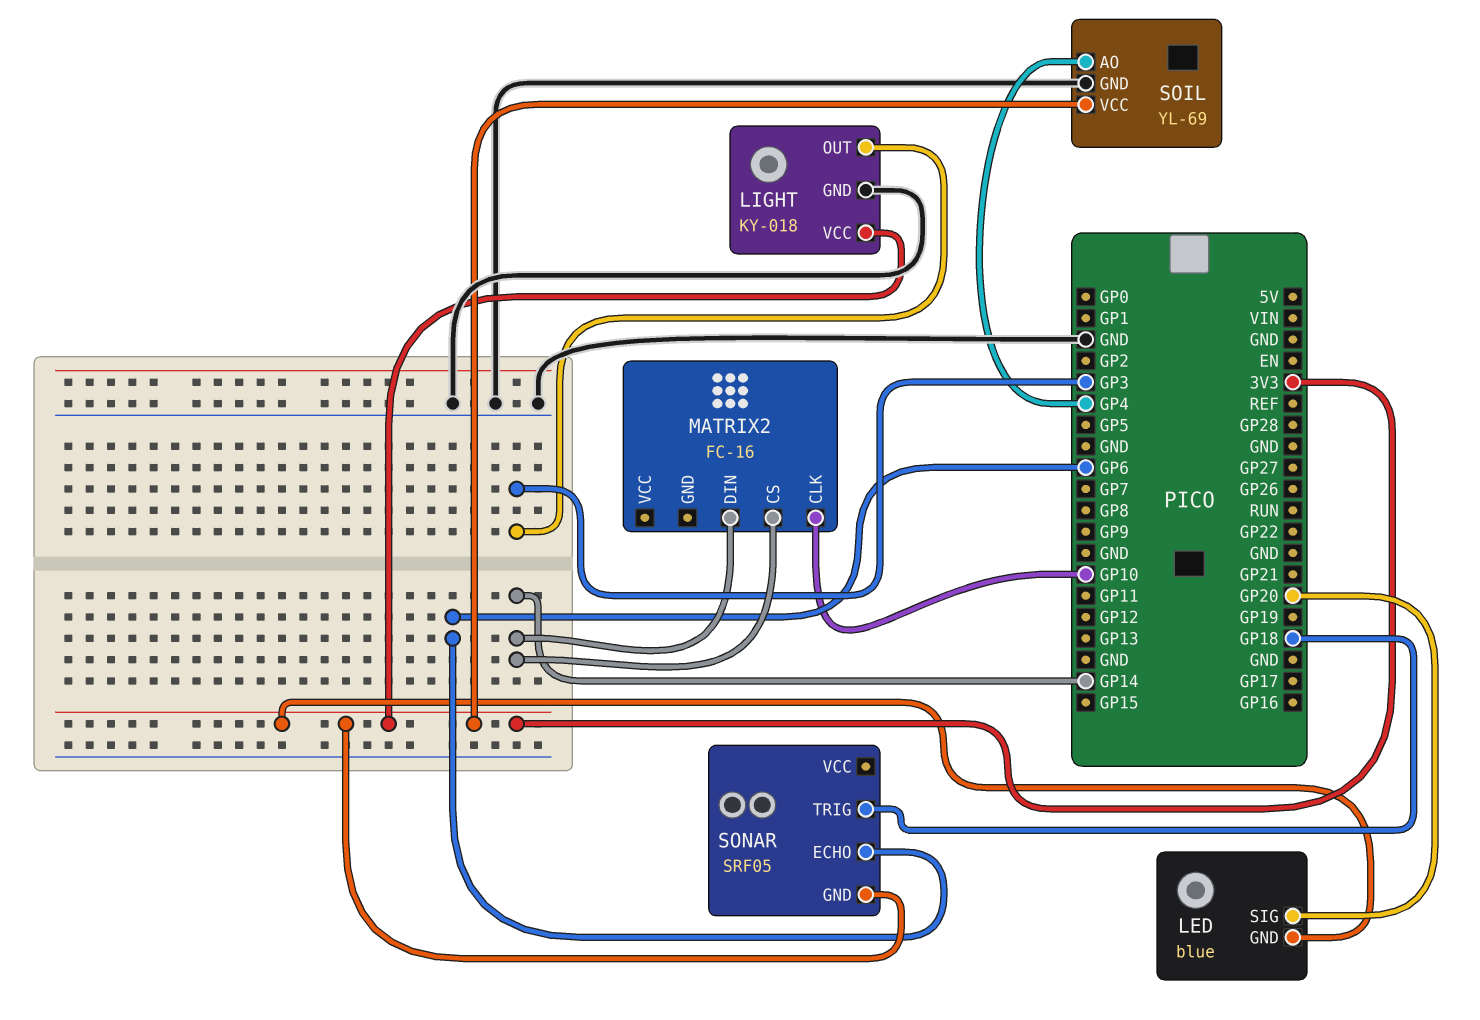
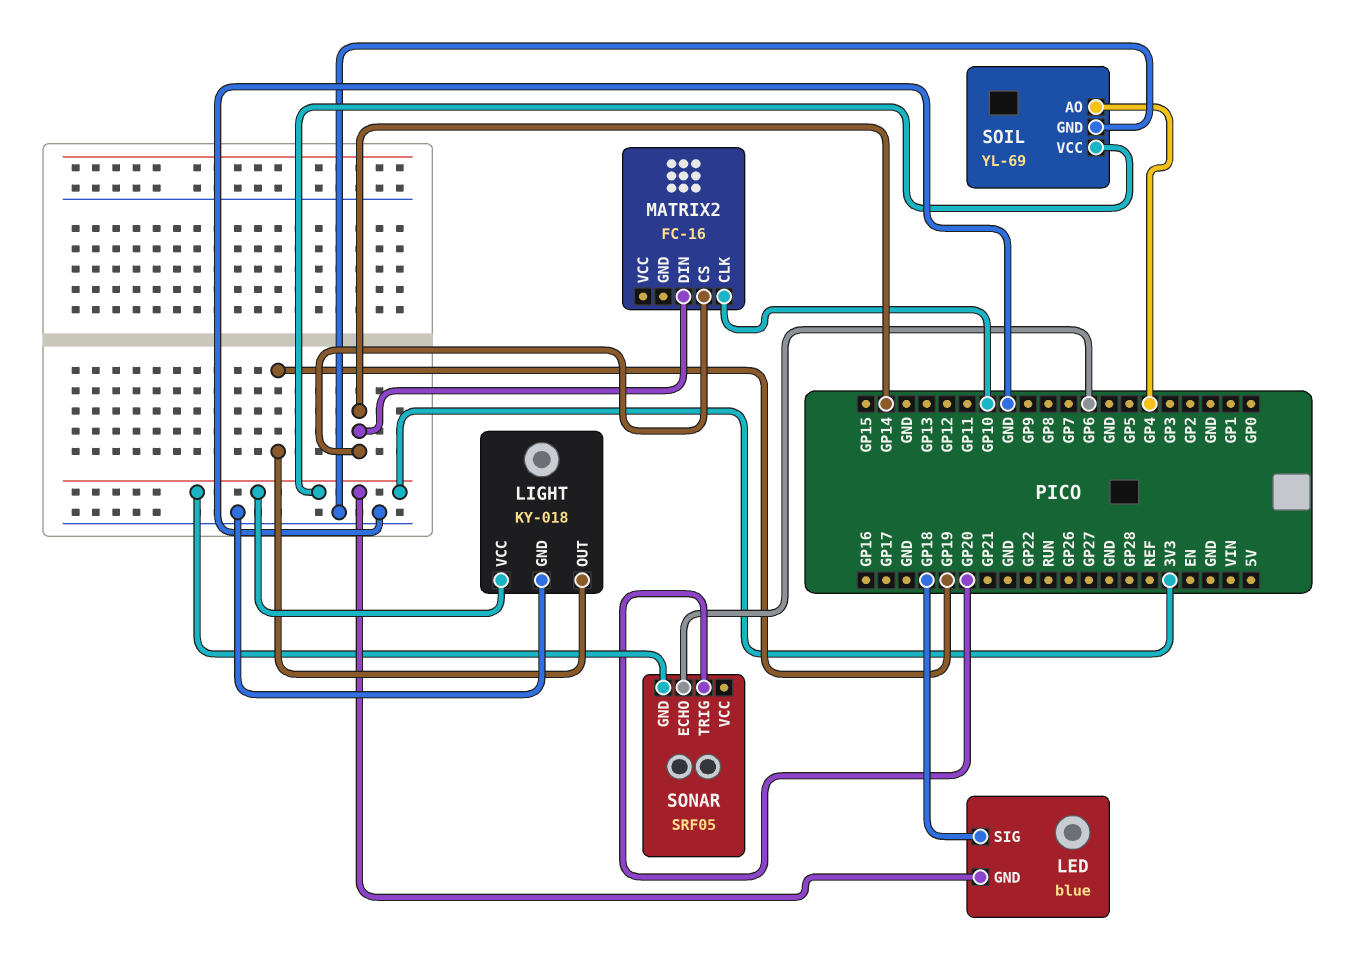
LED pin SIG: GP20 -> GP18
LIGHT pin OUT: GP3 -> GP19
SONAR pin TRIG: GP18 -> GP20

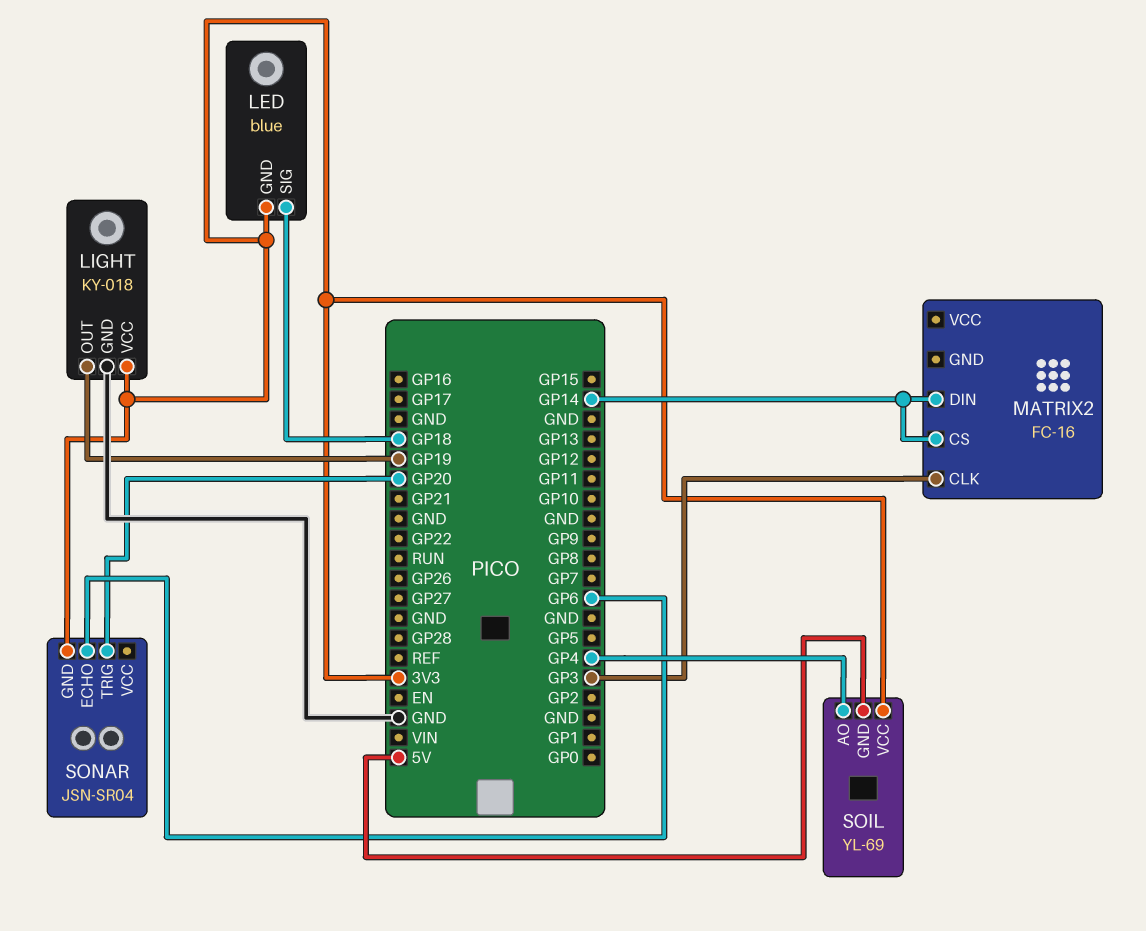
MATRIX2 pin CLK: GP10 -> GP3
SOIL pin GND: GND -> 5V
SONAR: SRF05 -> JSN-SR04

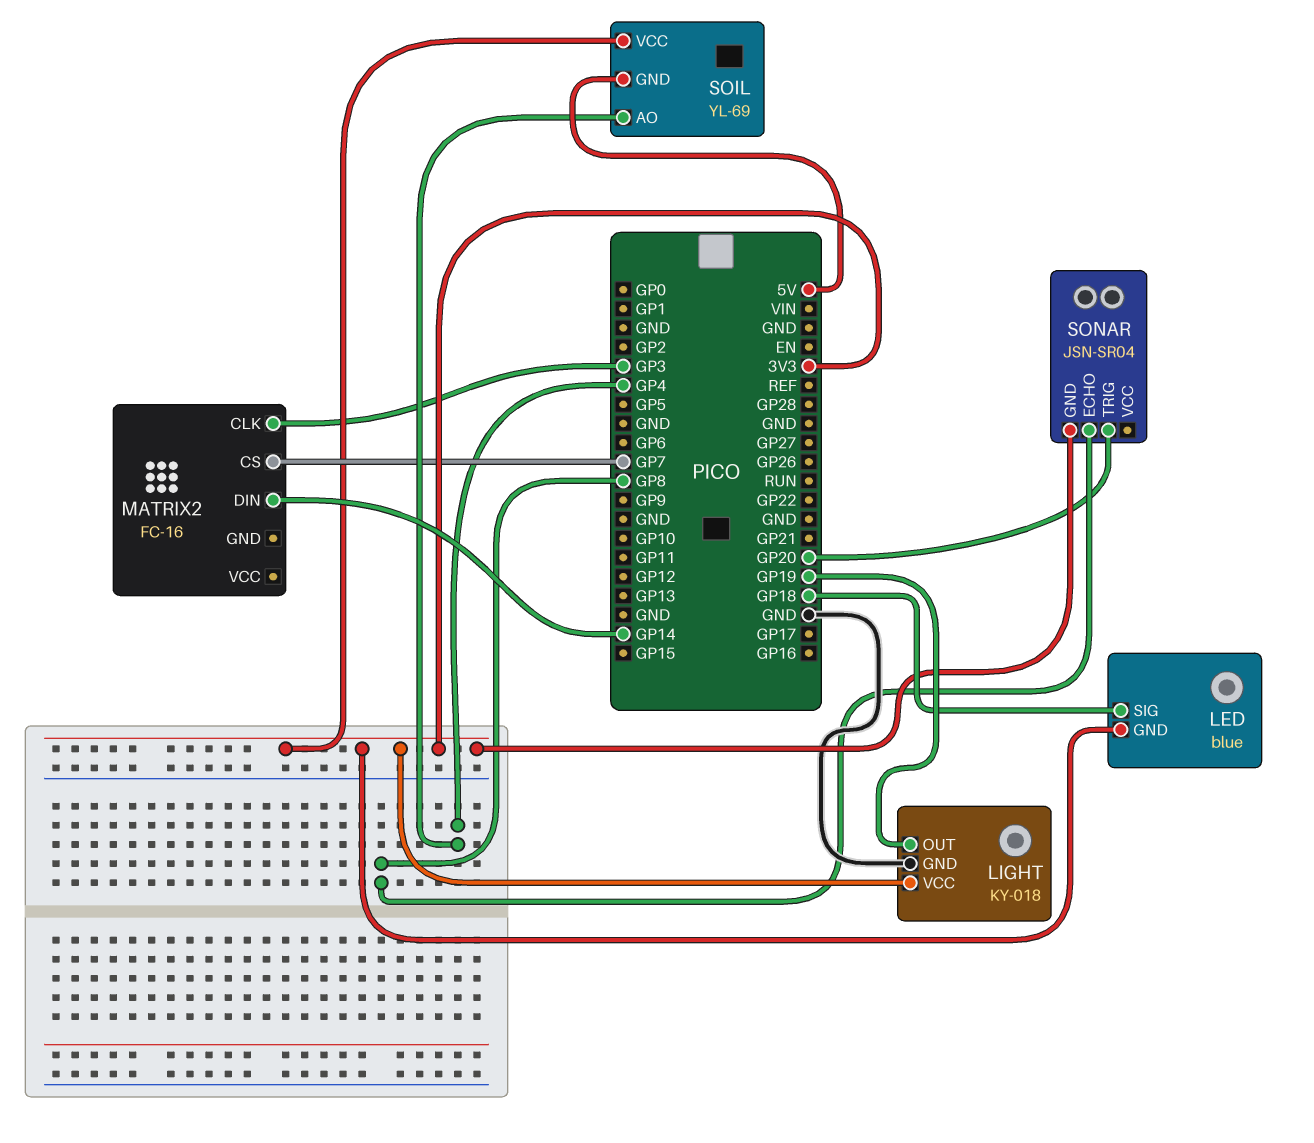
MATRIX2 pin CS: GP14 -> GP7
SONAR pin ECHO: GP6 -> GP8

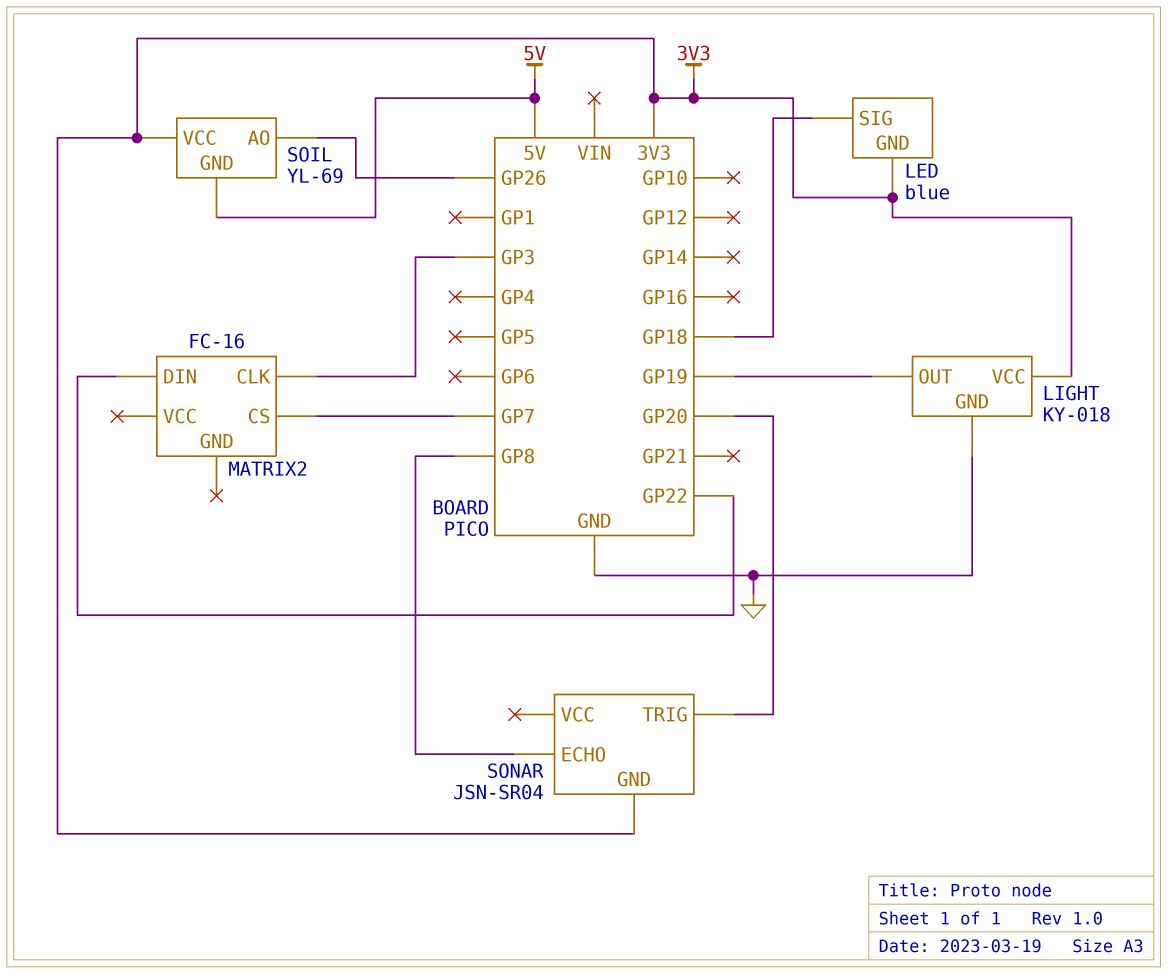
MATRIX2 pin DIN: GP14 -> GP22
SOIL pin AO: GP4 -> GP26

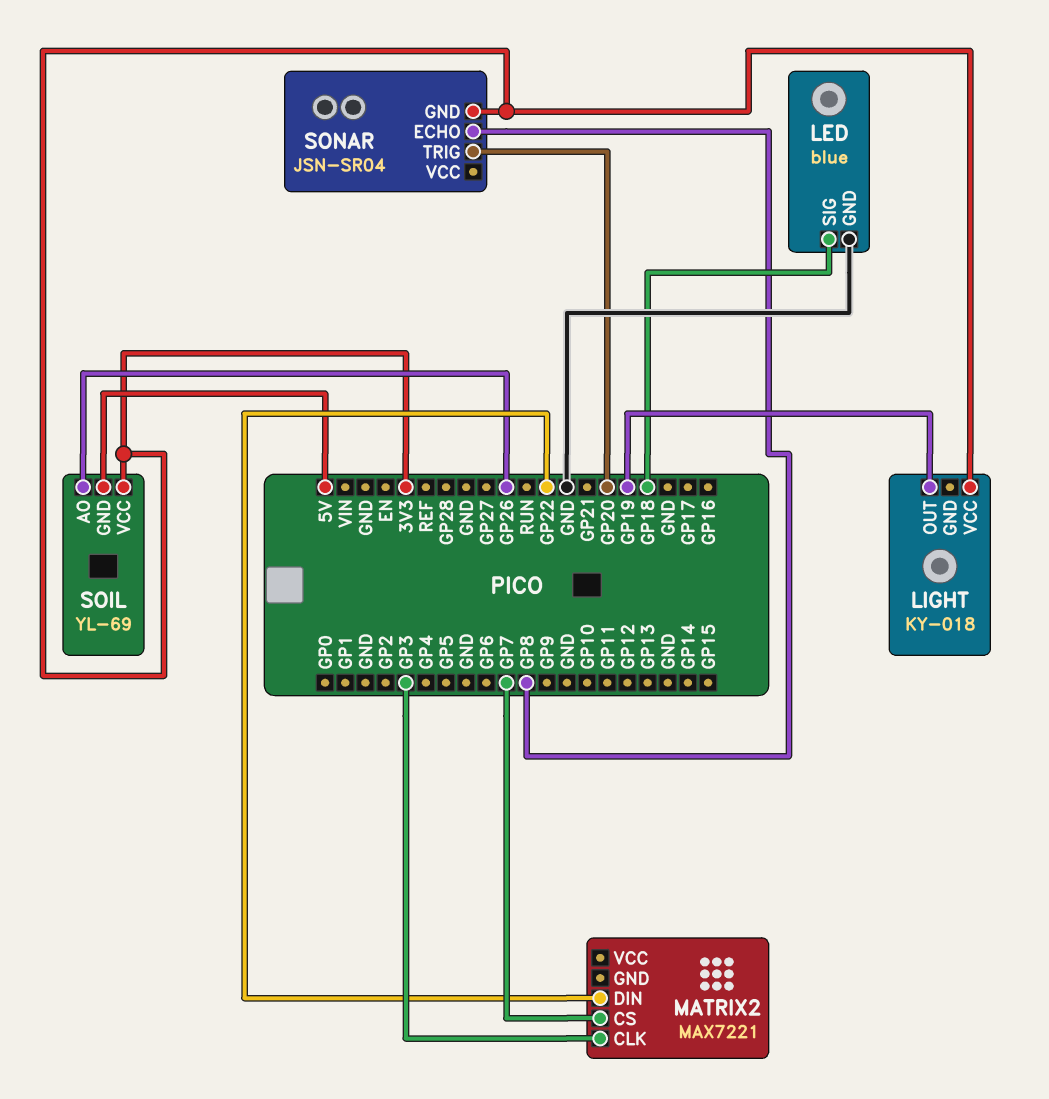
LED pin GND: 3V3 -> GND
LIGHT pin GND: GND -> none
MATRIX2: FC-16 -> MAX7221

